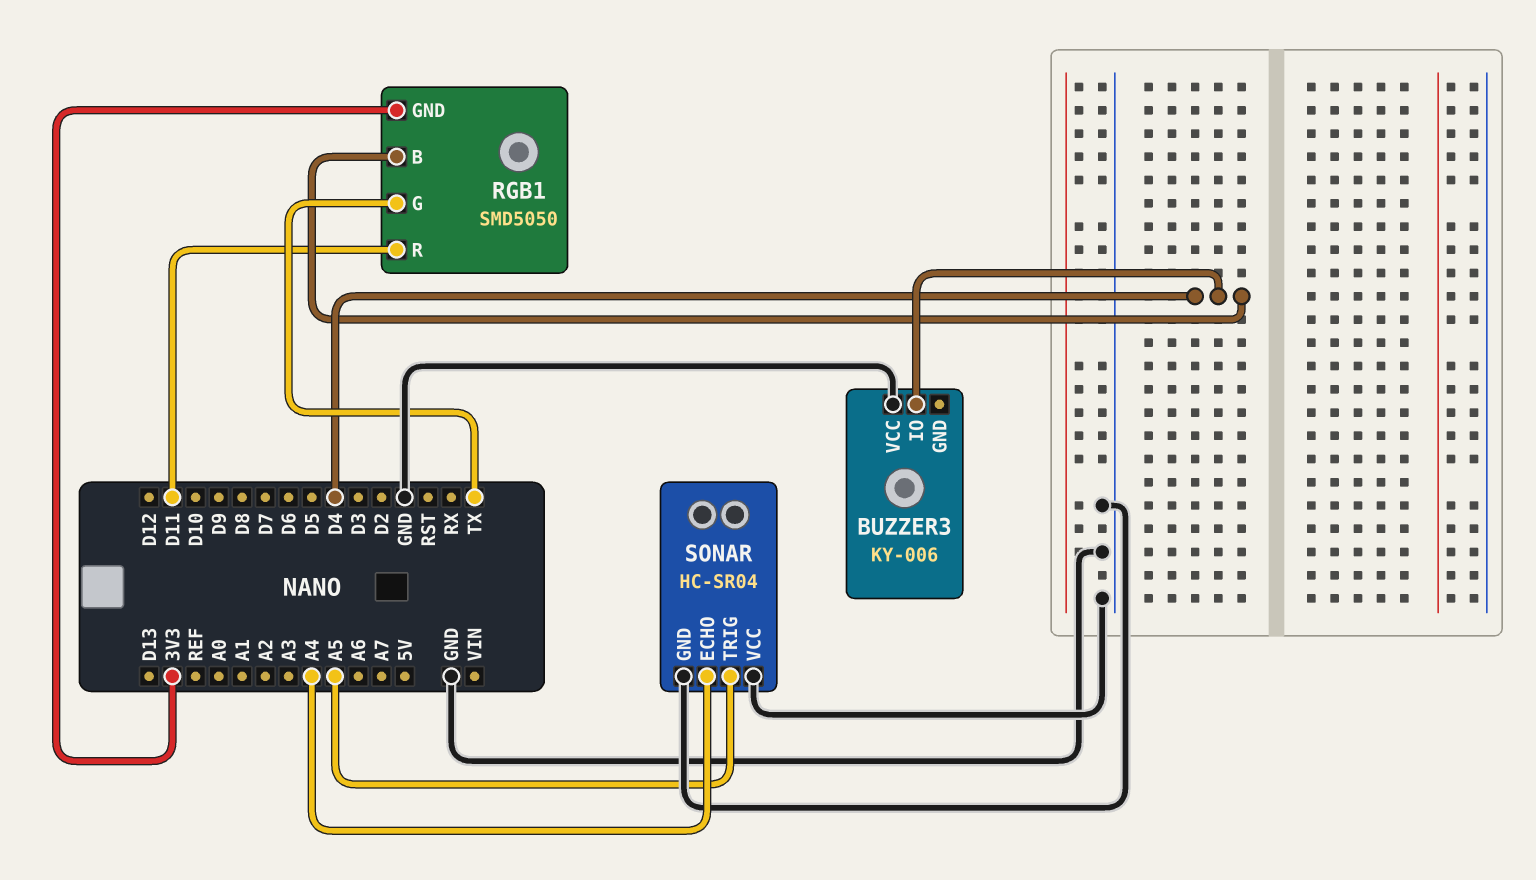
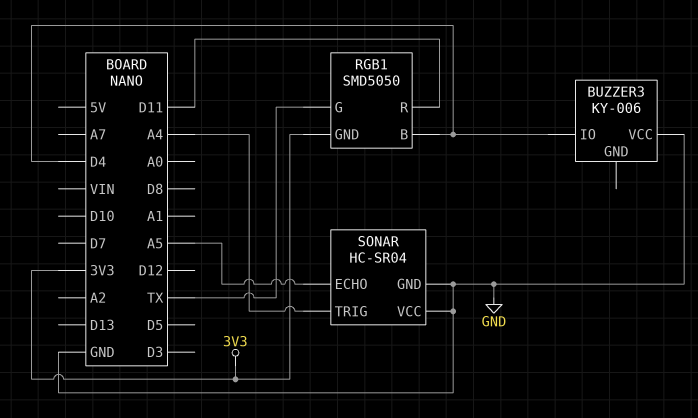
SONAR pin ECHO: A4 -> A5
SONAR pin TRIG: A5 -> A4

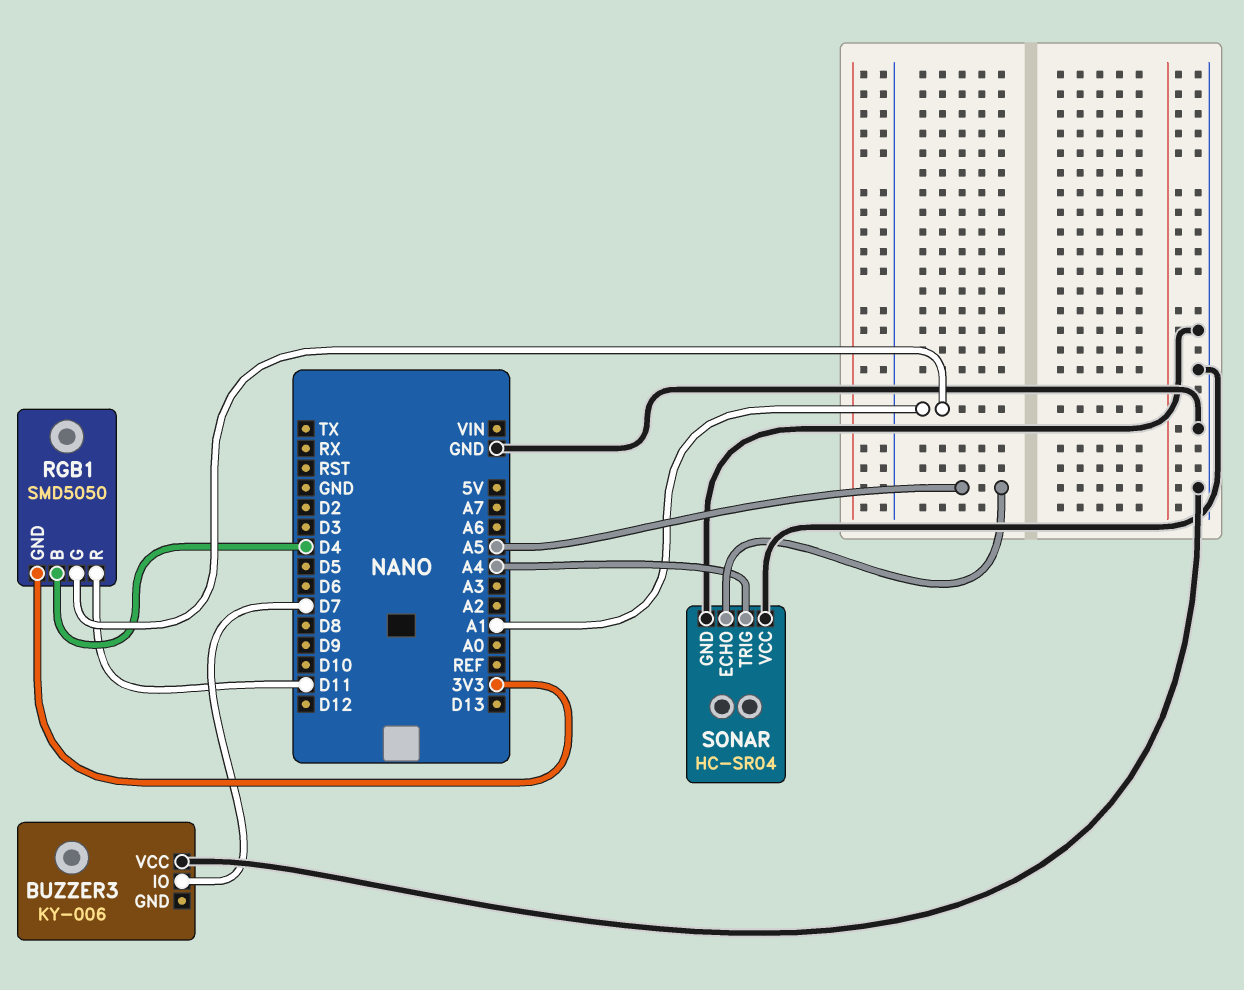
BUZZER3 pin IO: D4 -> D7
RGB1 pin G: TX -> A1

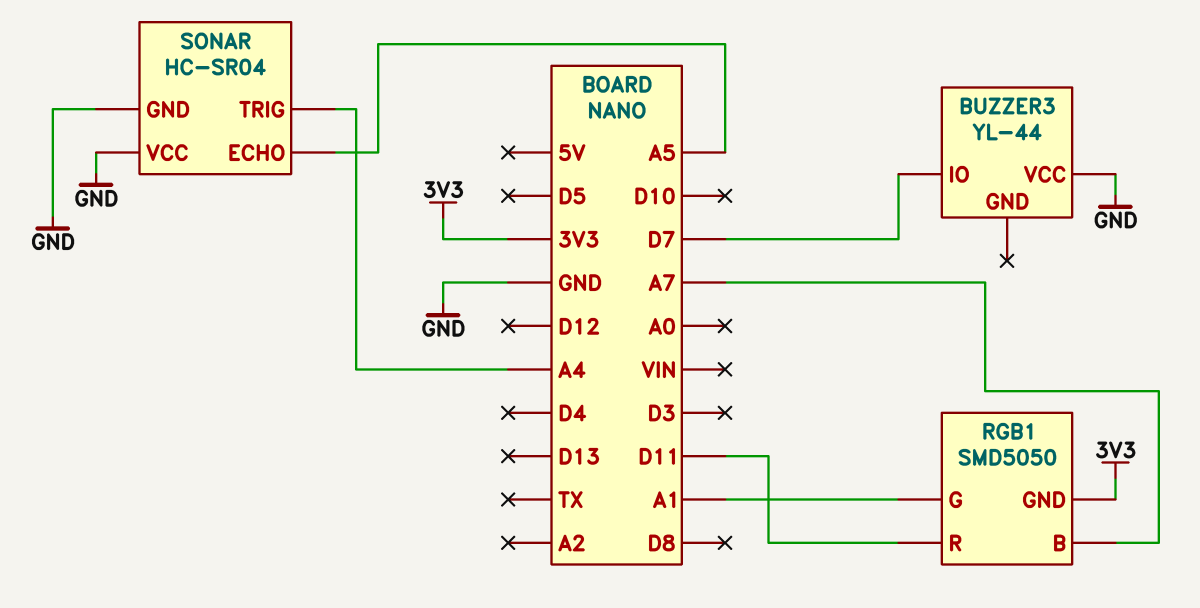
BUZZER3: KY-006 -> YL-44
RGB1 pin B: D4 -> A7

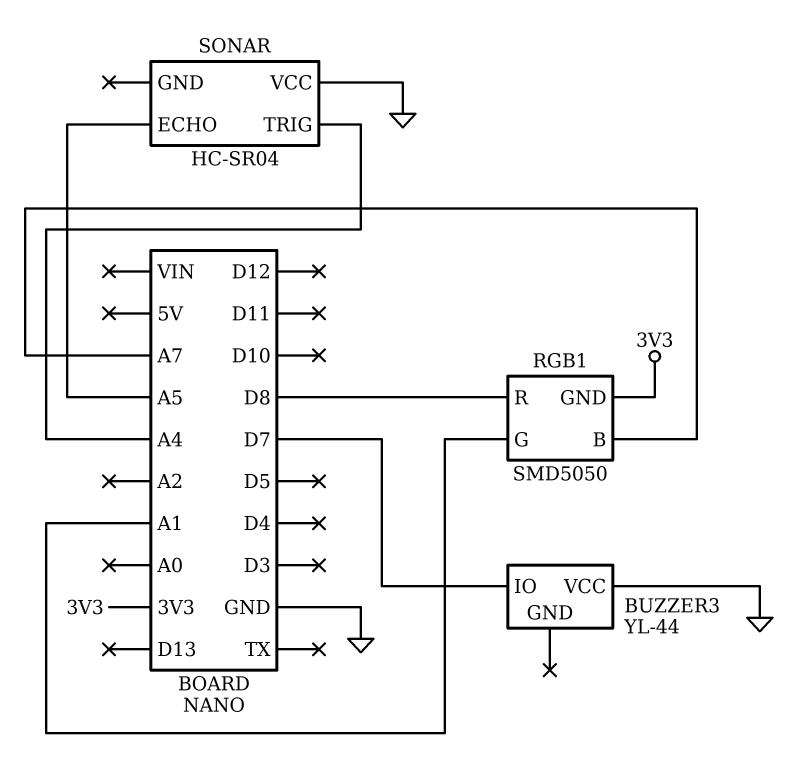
RGB1 pin R: D11 -> D8
SONAR pin GND: GND -> none

